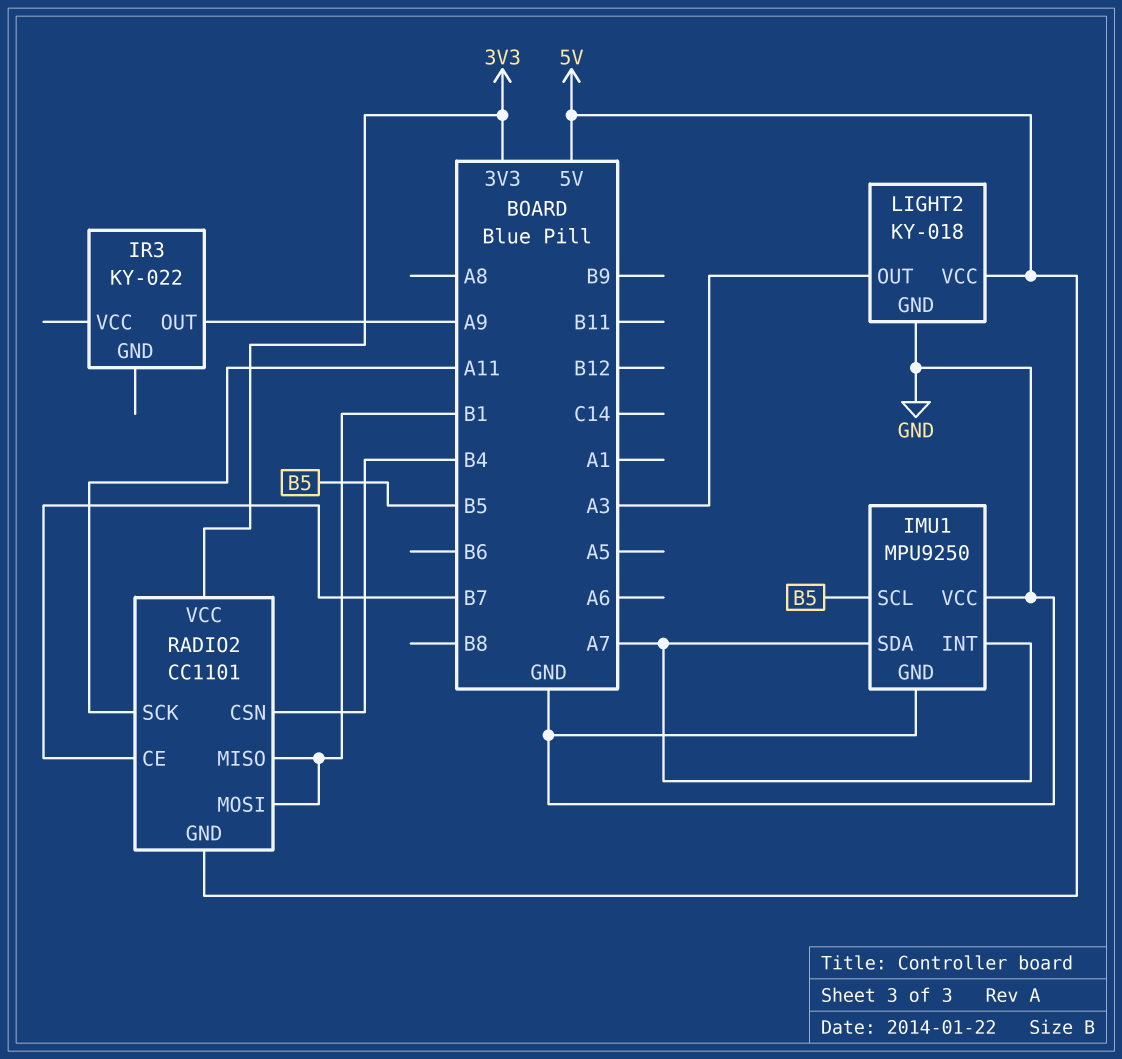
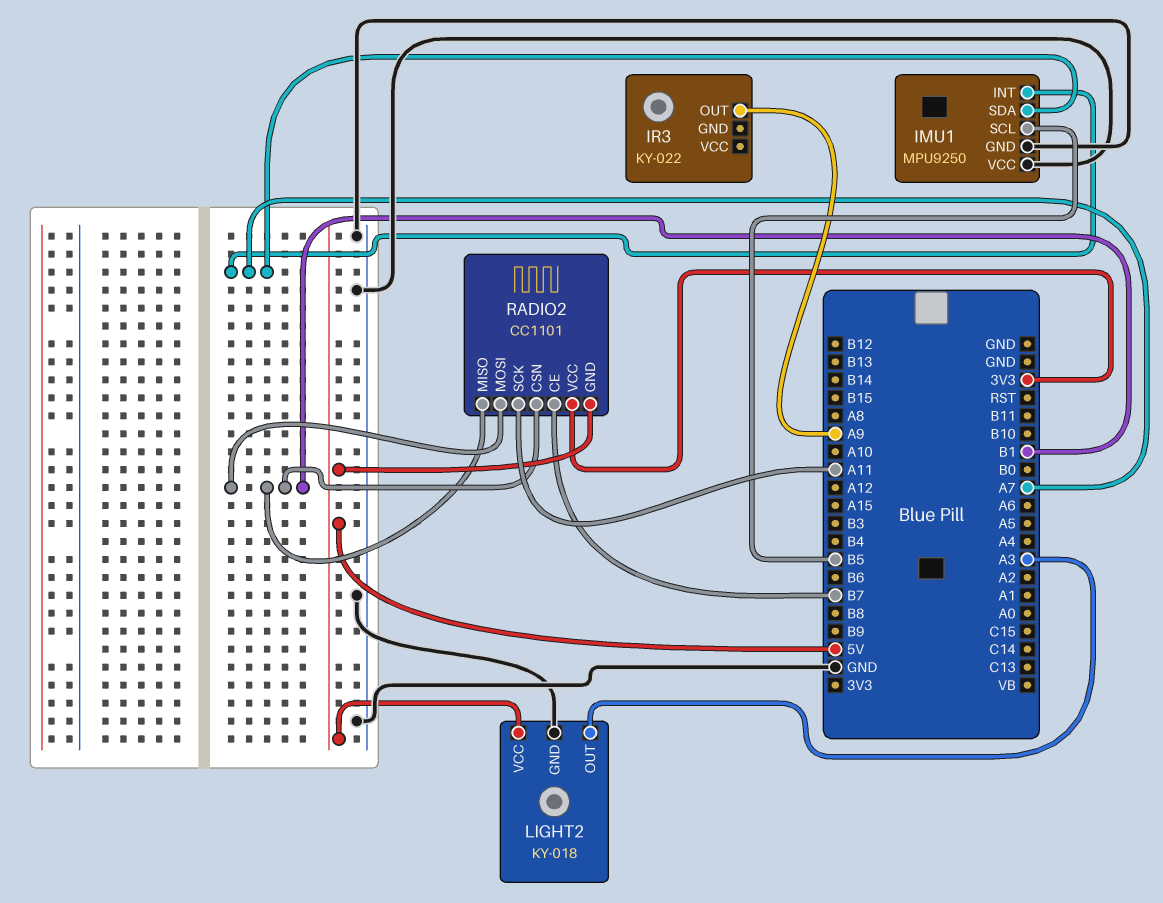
RADIO2 pin CSN: B4 -> B1

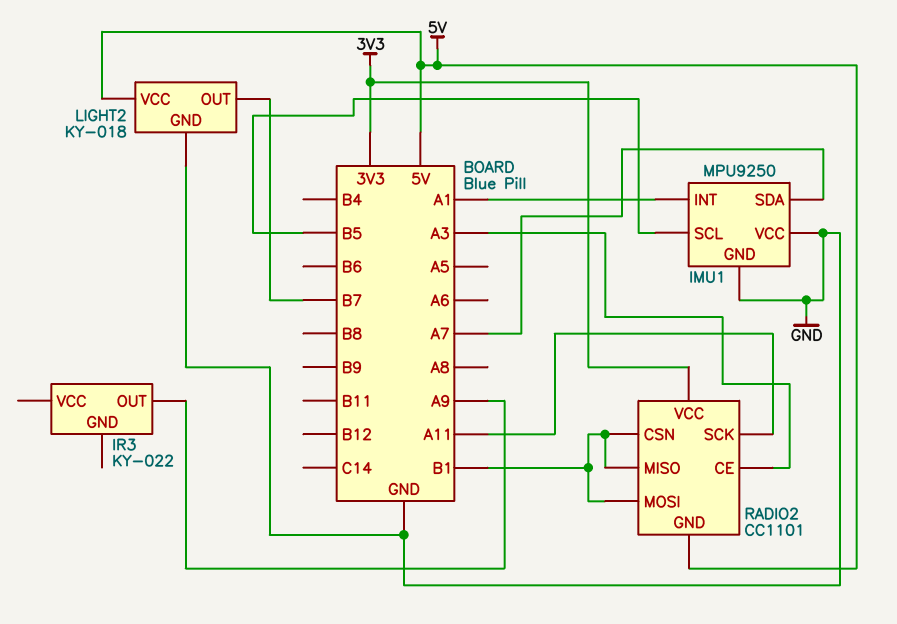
IMU1 pin INT: A7 -> A1
LIGHT2 pin OUT: A3 -> B7
RADIO2 pin CE: B7 -> A3

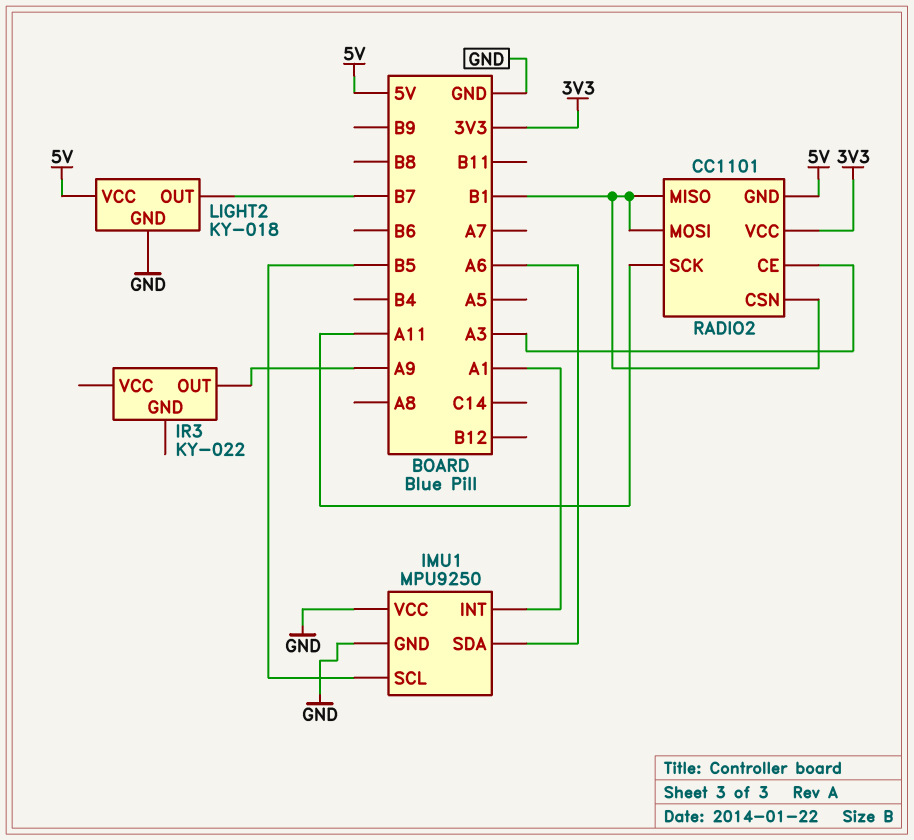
IMU1 pin SDA: A7 -> A6

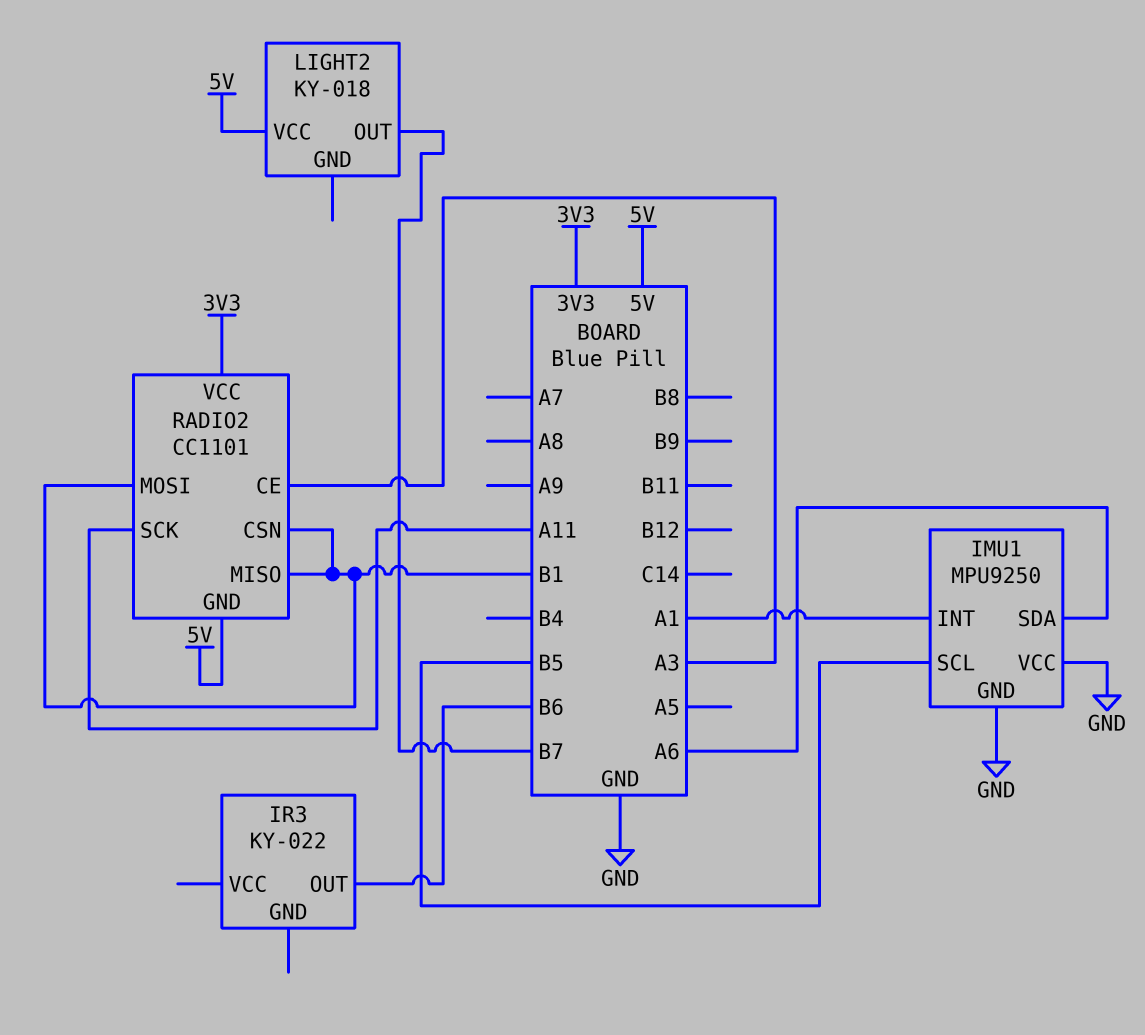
IR3 pin OUT: A9 -> B6
LIGHT2 pin GND: GND -> none

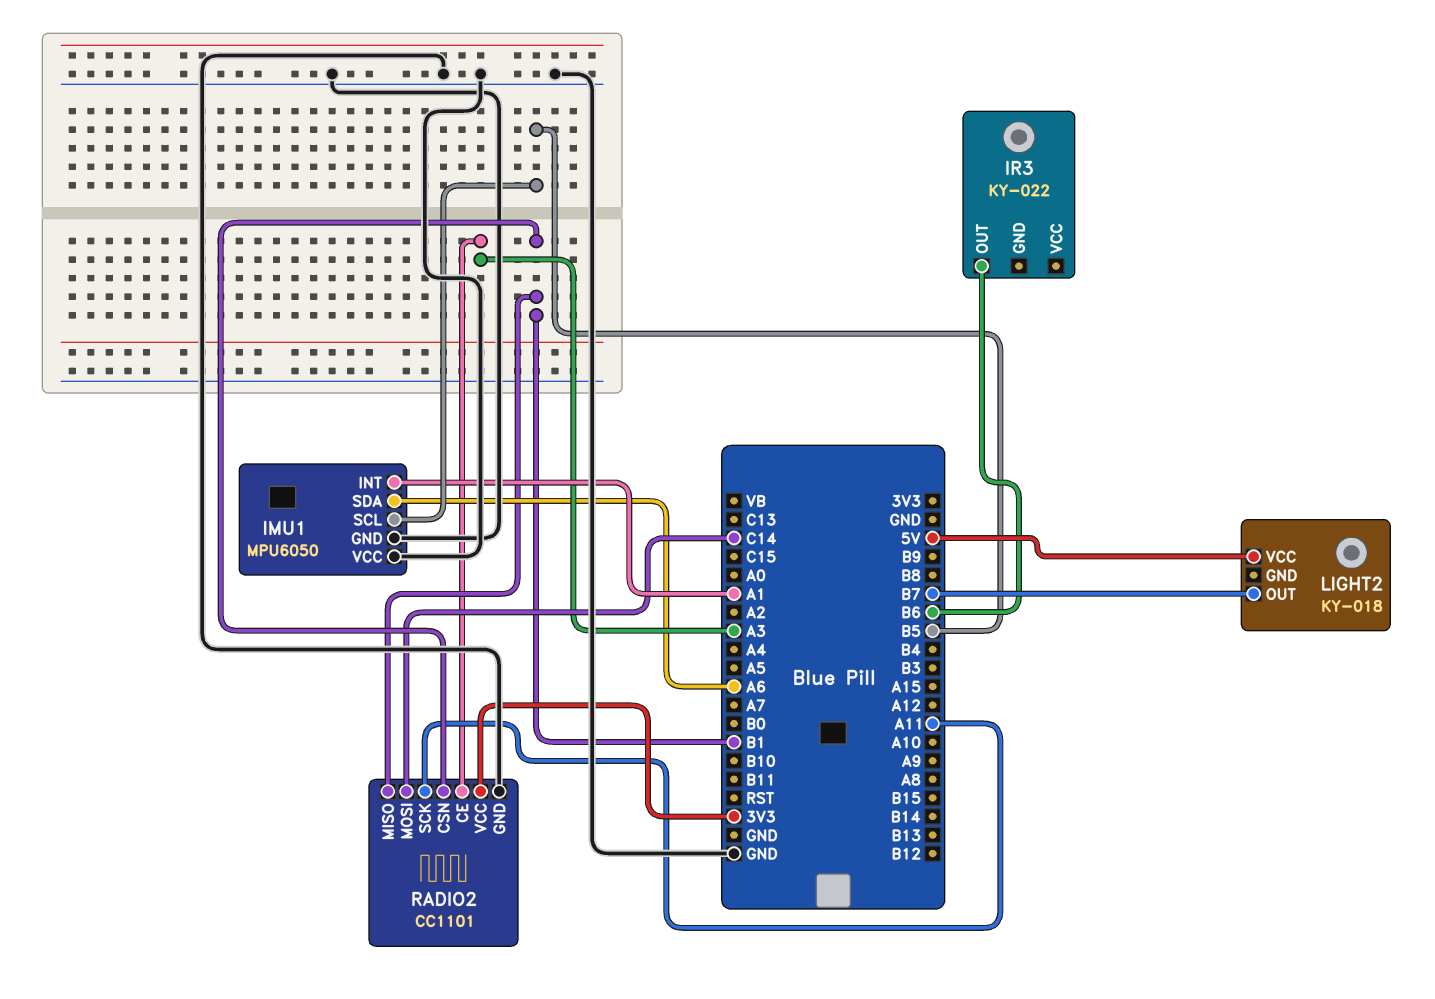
IMU1: MPU9250 -> MPU6050
RADIO2 pin GND: 5V -> GND
RADIO2 pin MOSI: B1 -> C14

